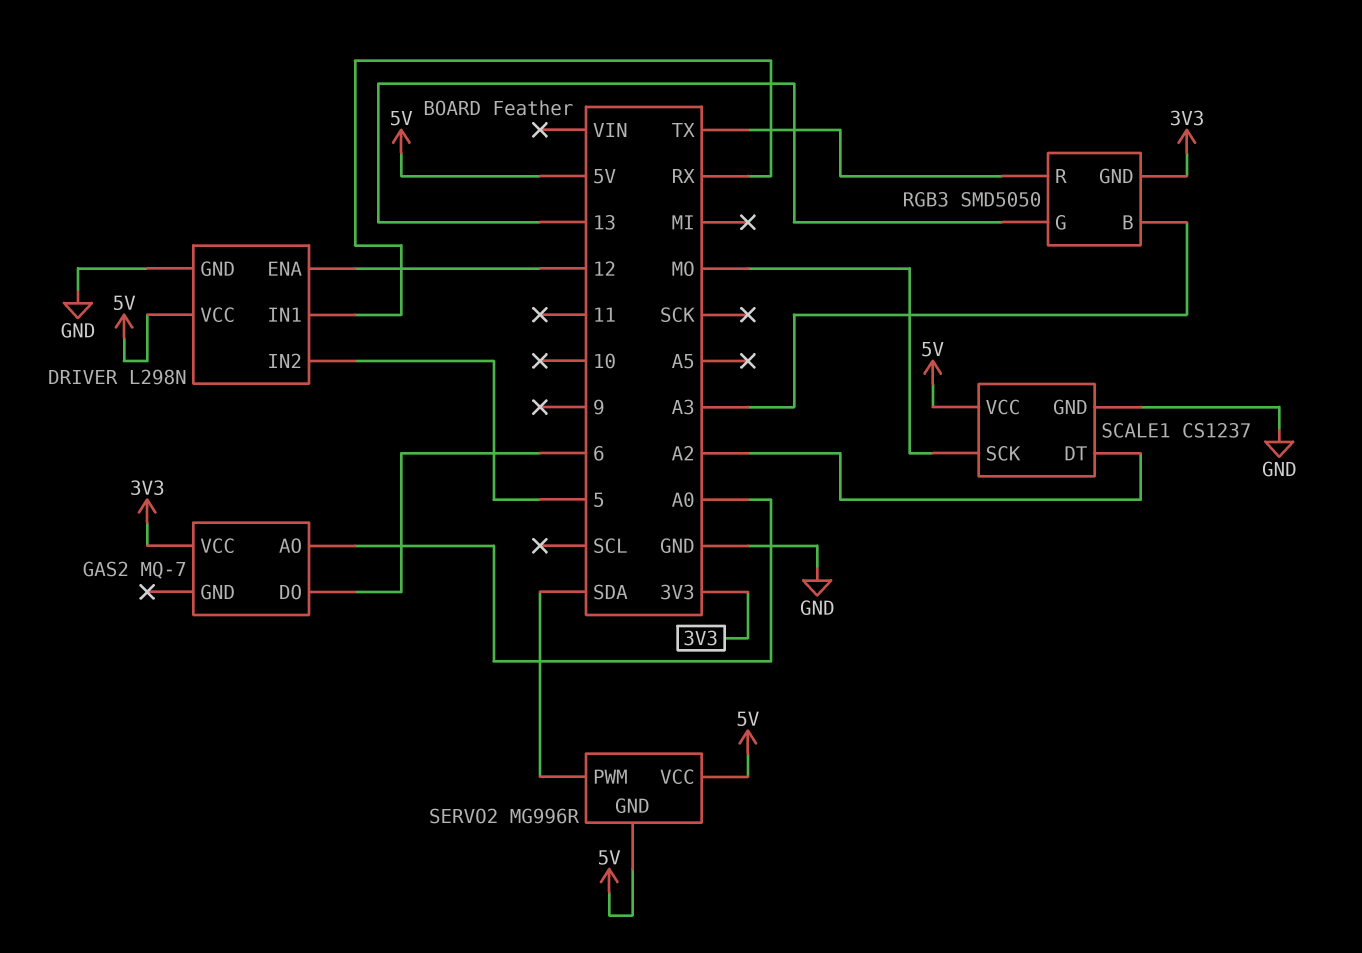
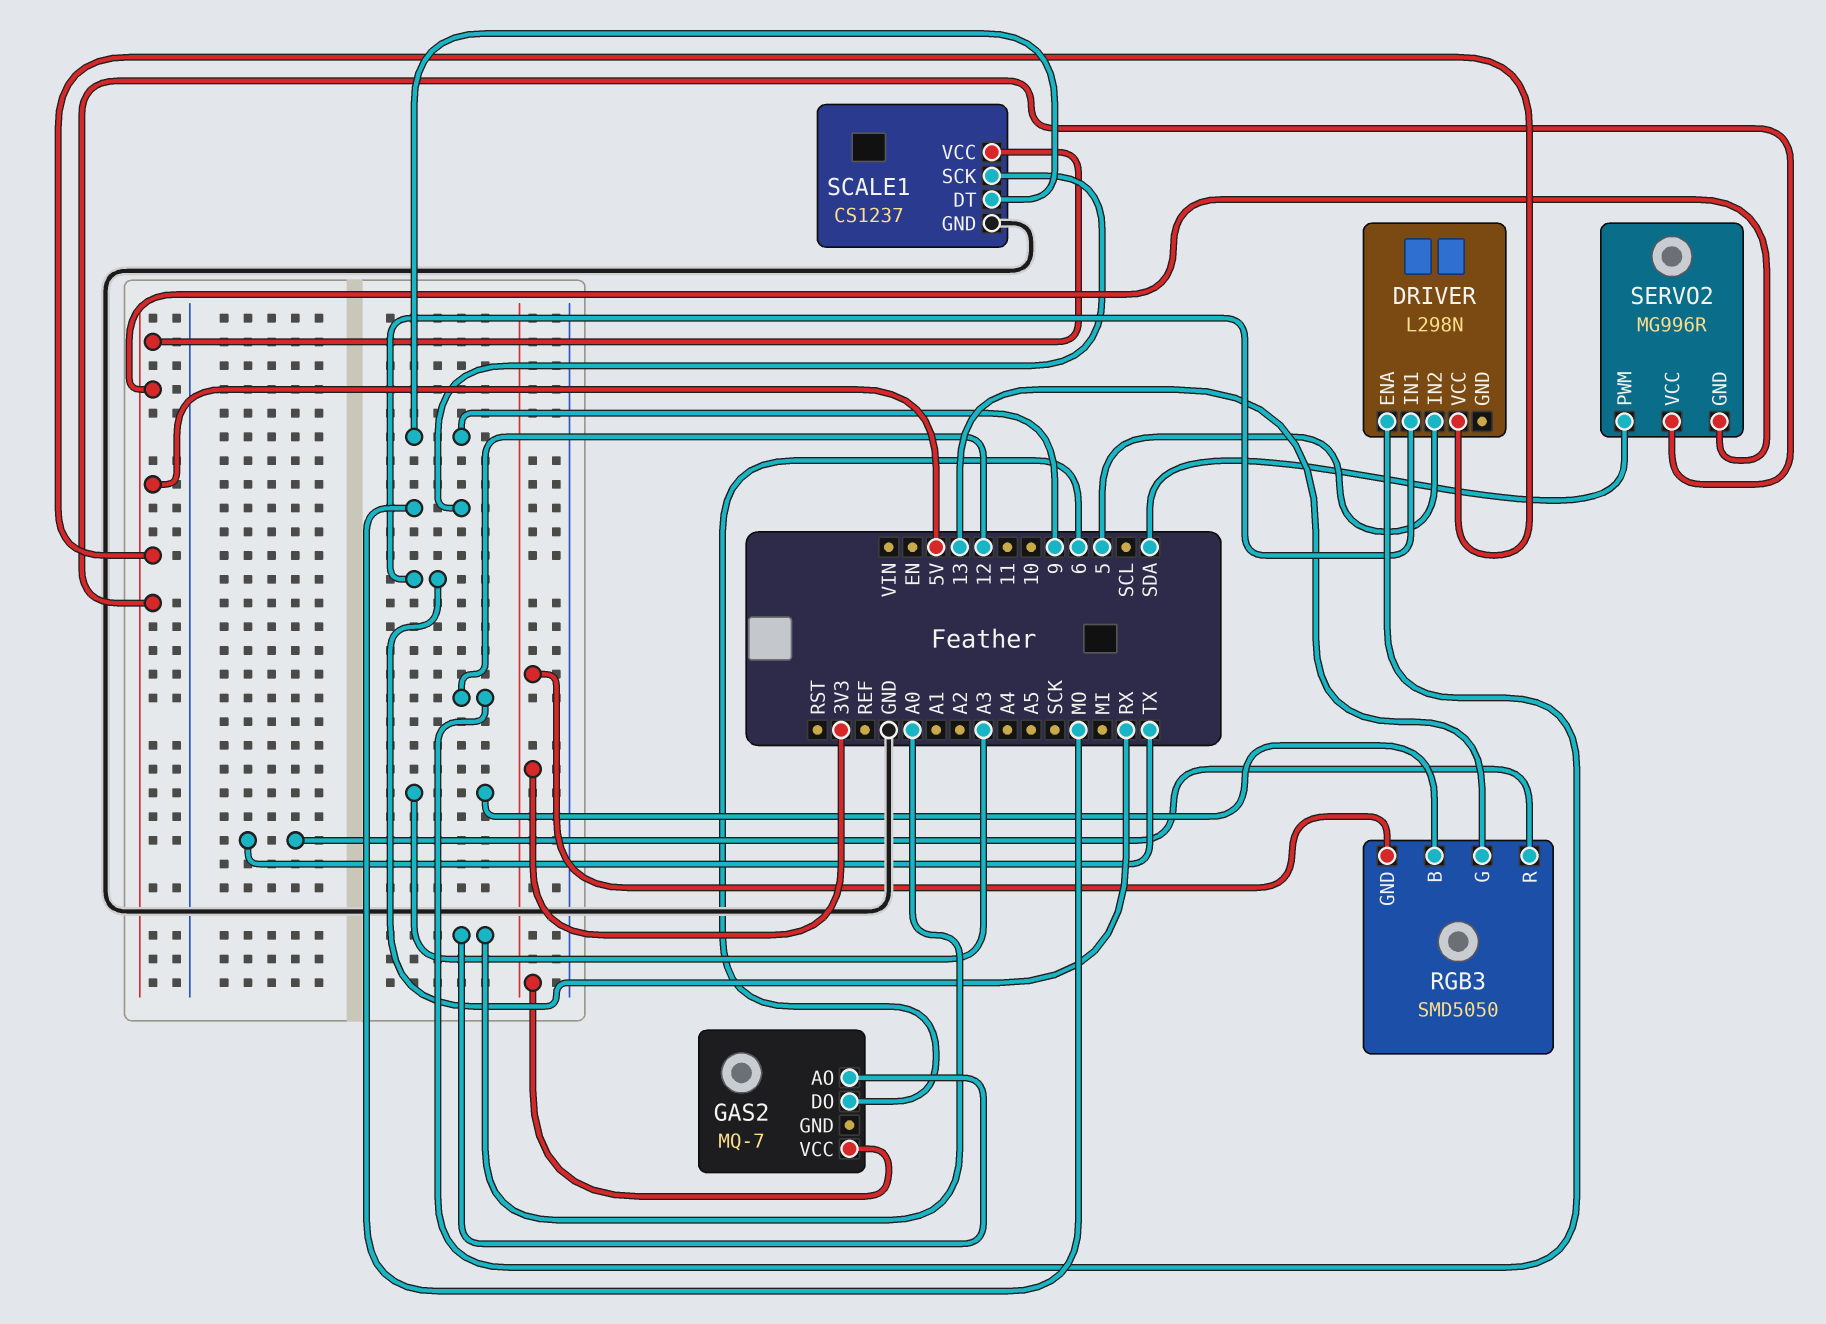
DRIVER pin GND: GND -> none
SCALE1 pin DT: A2 -> 9

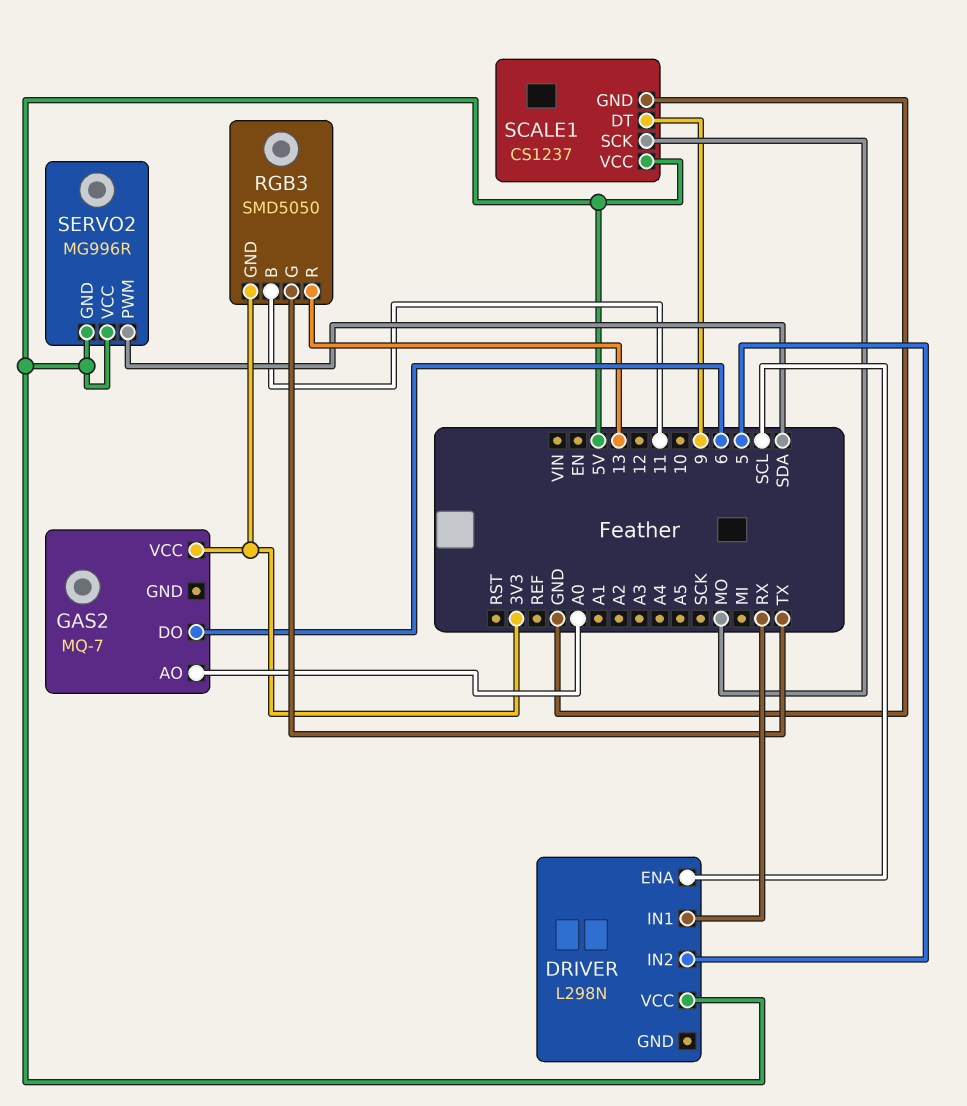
DRIVER pin ENA: 12 -> SCL
RGB3 pin B: A3 -> 11
RGB3 pin G: 13 -> TX
RGB3 pin R: TX -> 13

